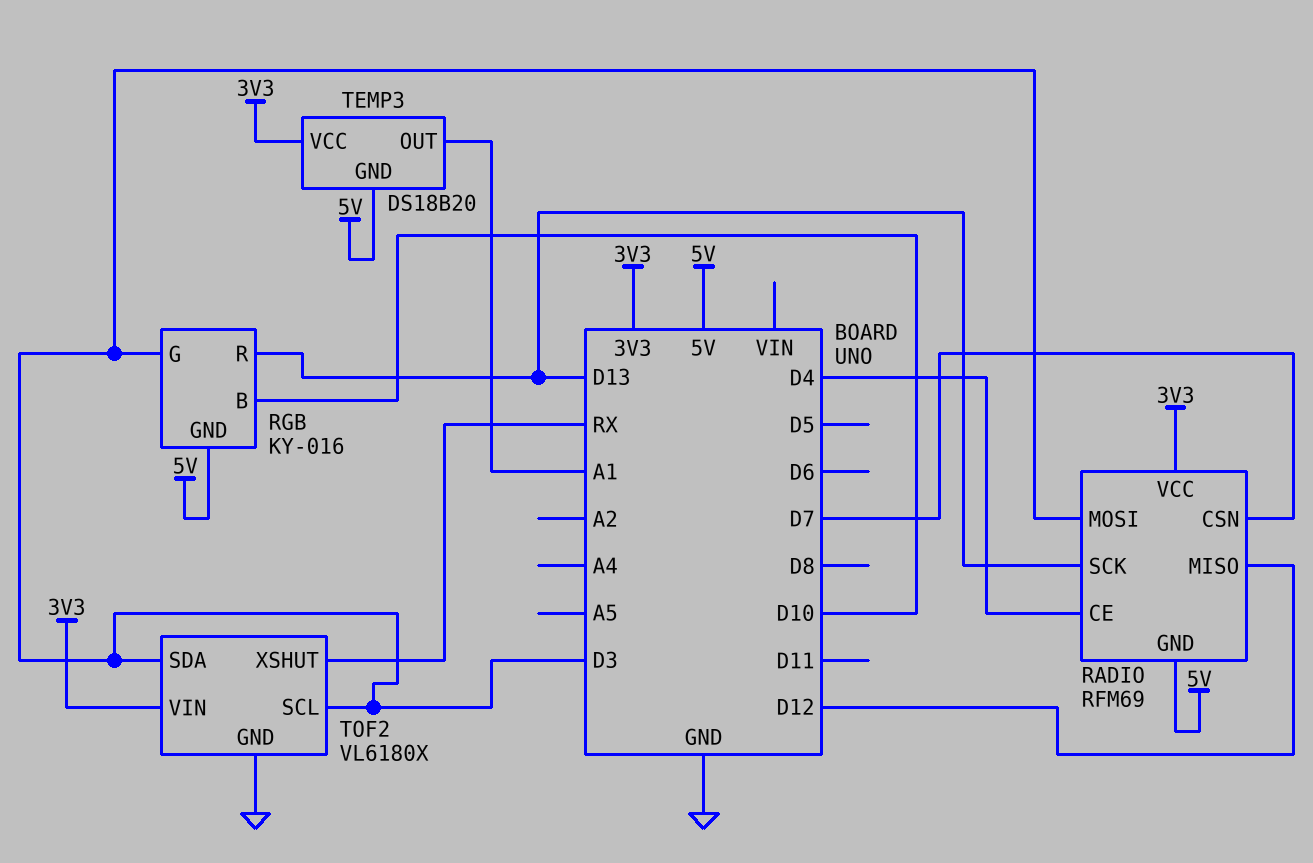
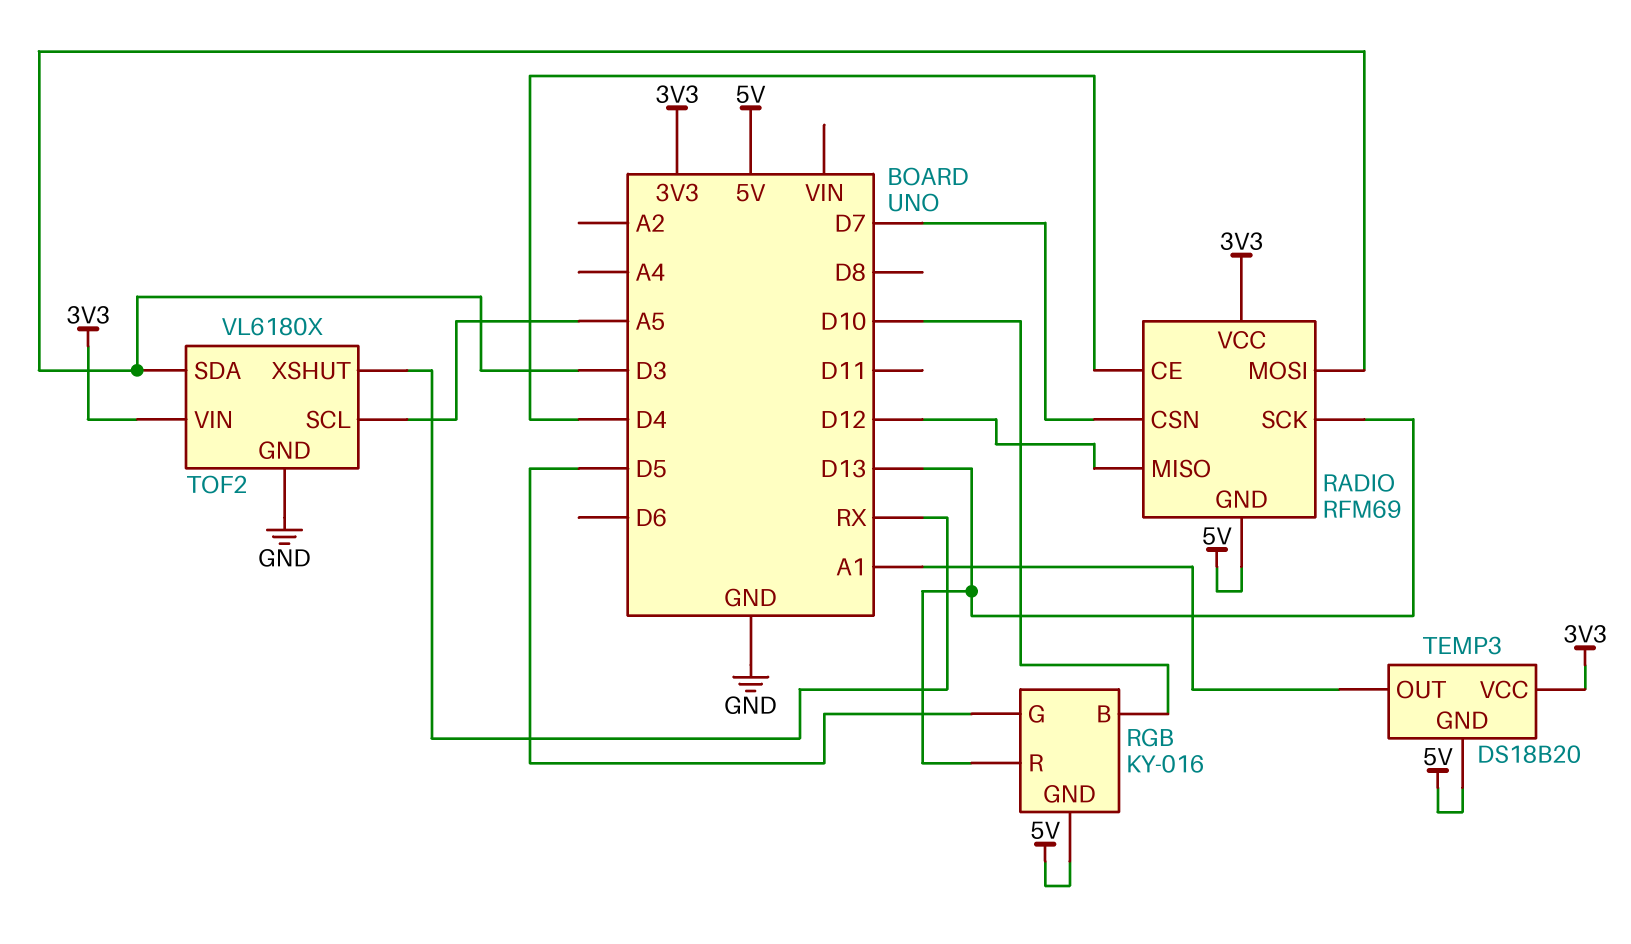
RGB pin G: D3 -> D5
TOF2 pin SCL: D3 -> A5

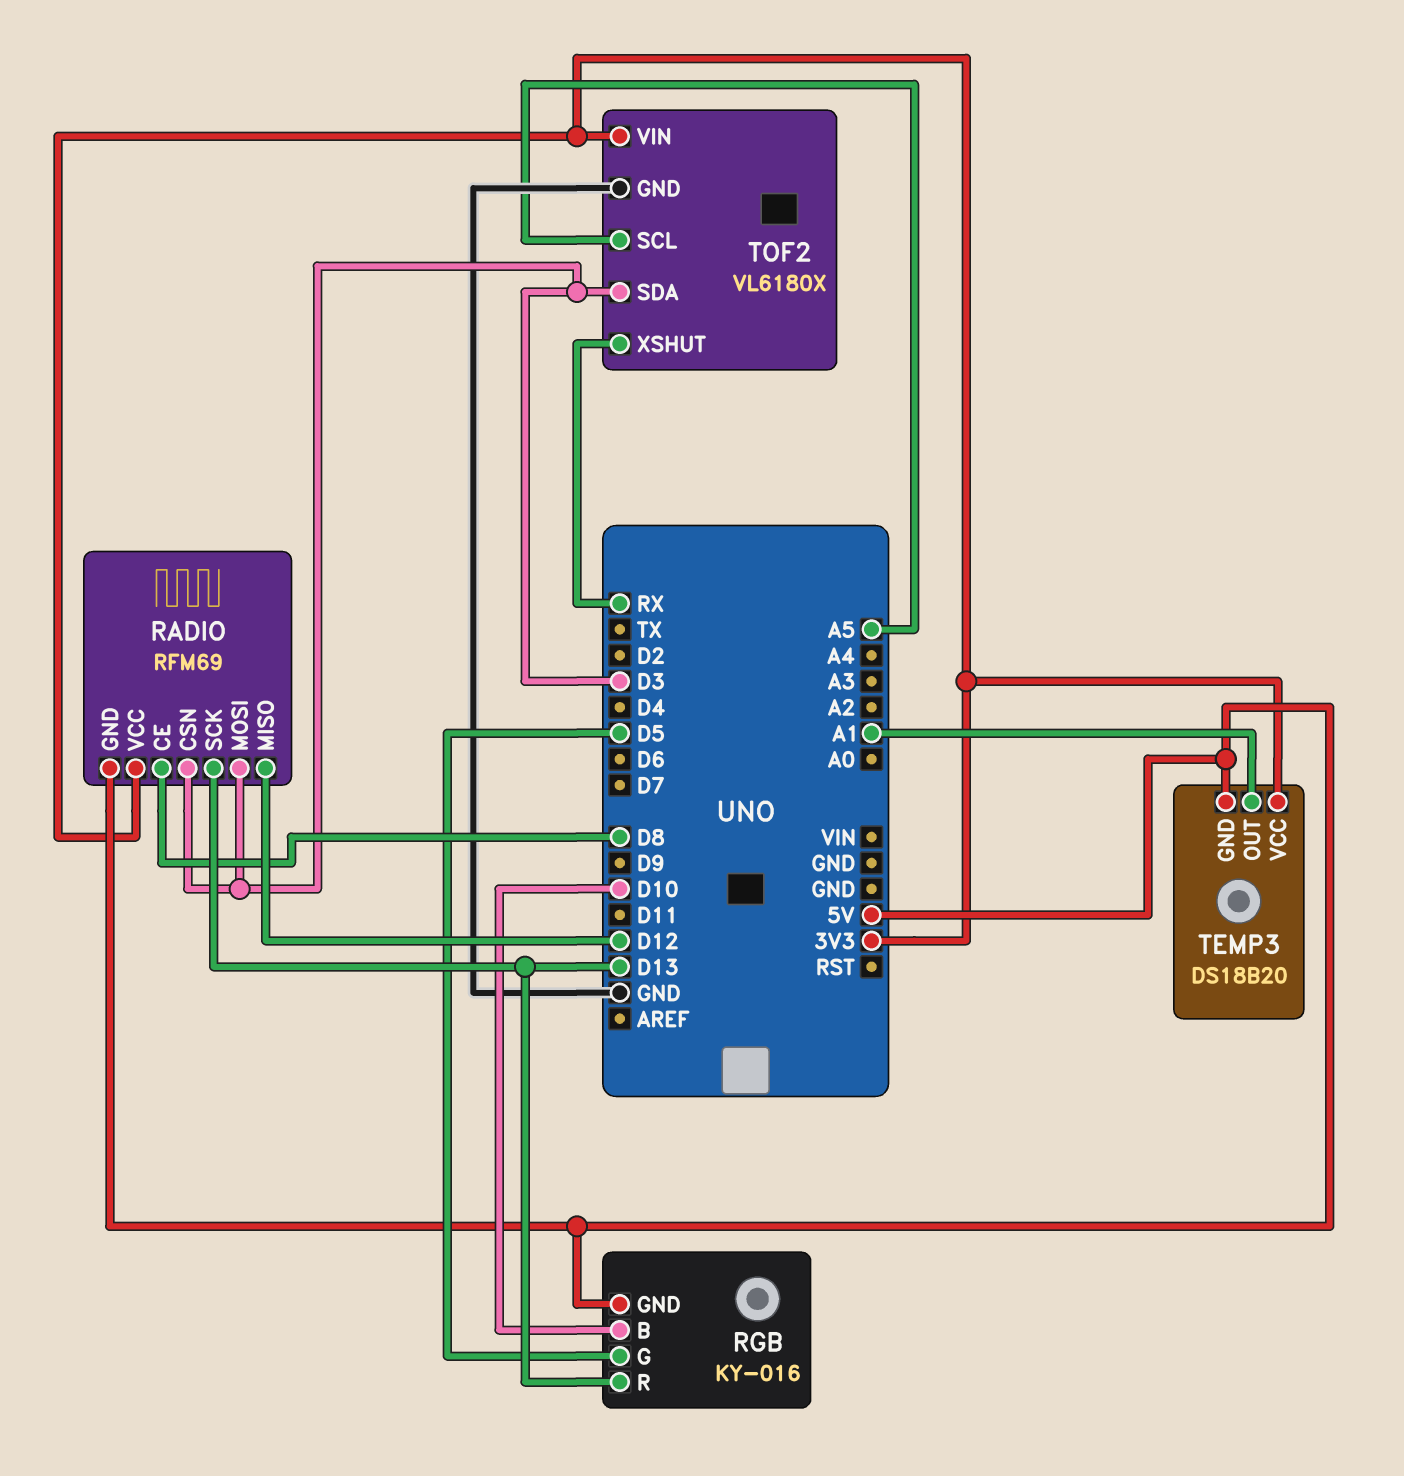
RADIO pin CE: D4 -> D8
RADIO pin CSN: D7 -> D3

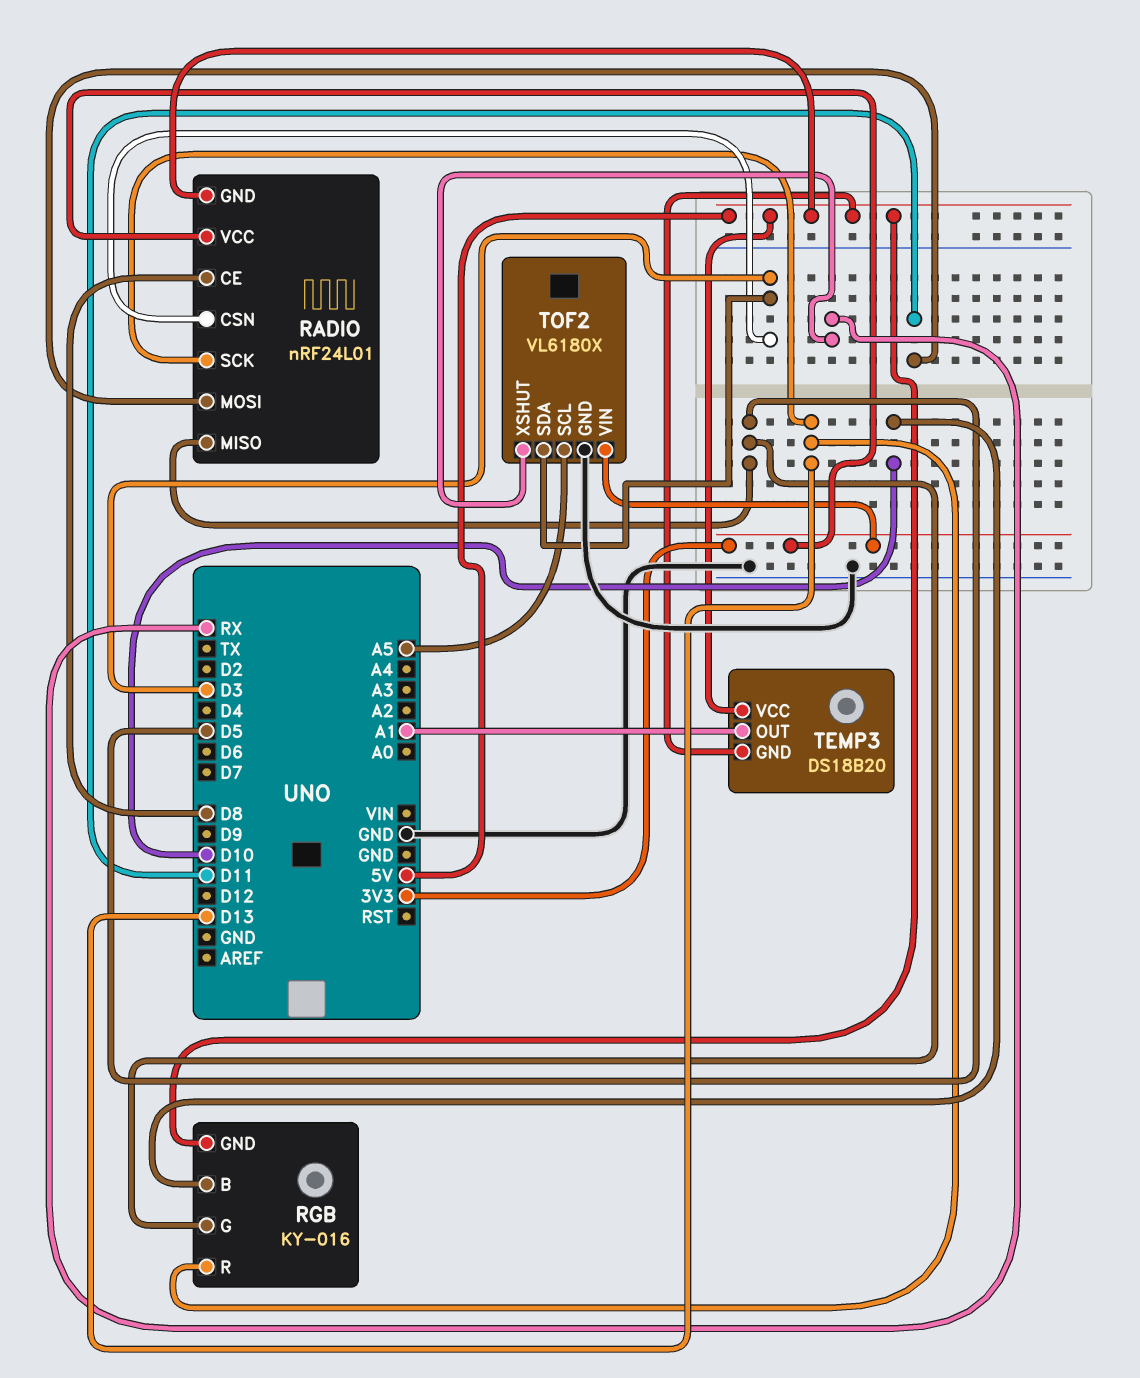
RADIO: RFM69 -> nRF24L01
RADIO pin MISO: D12 -> D5
RADIO pin MOSI: D3 -> D11
TEMP3 pin VCC: 3V3 -> 5V

